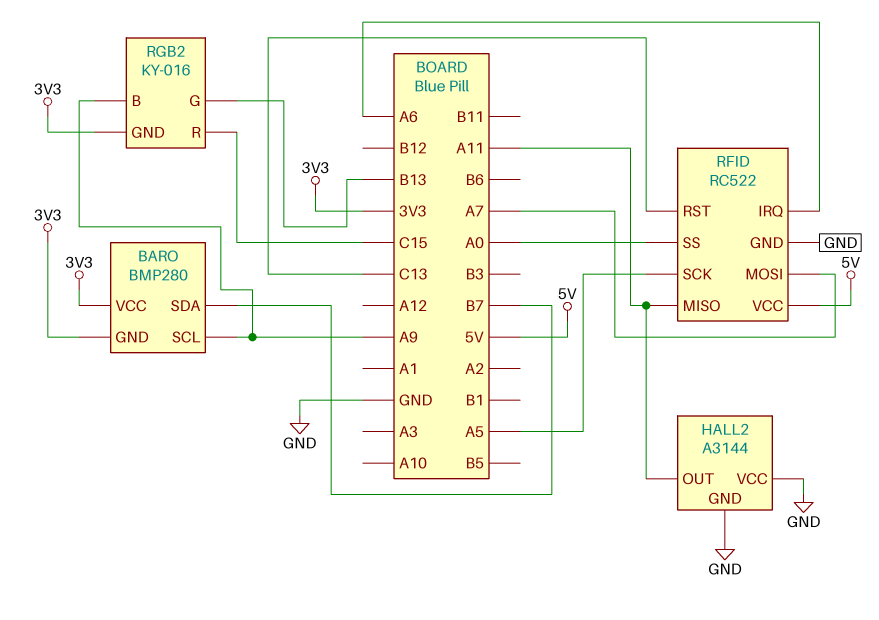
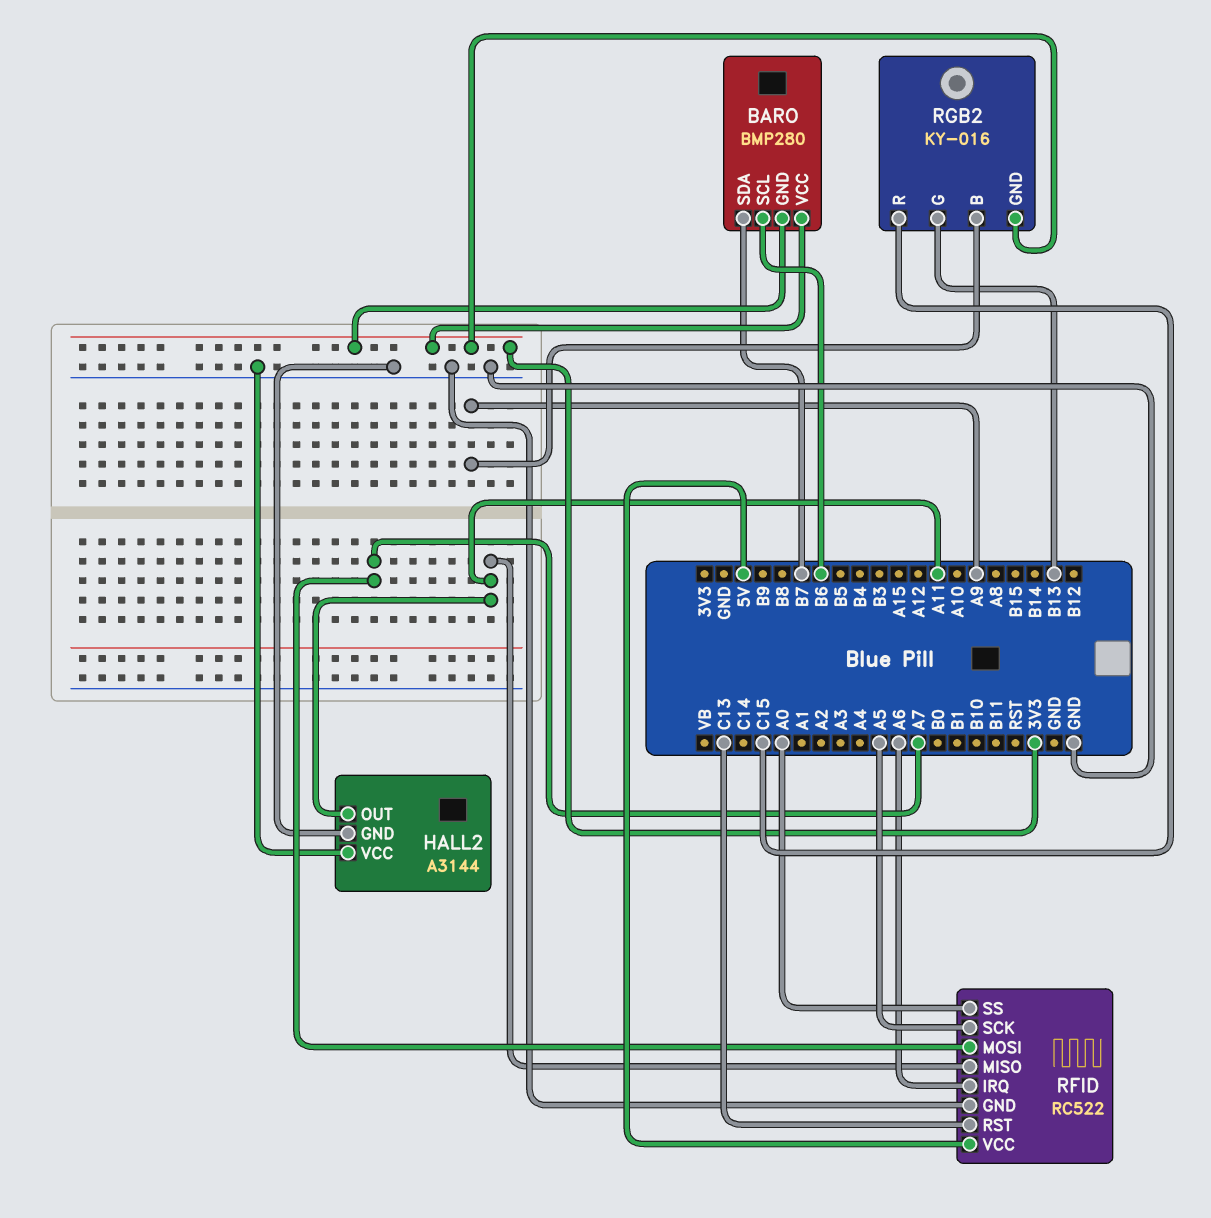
BARO pin SCL: A9 -> B6

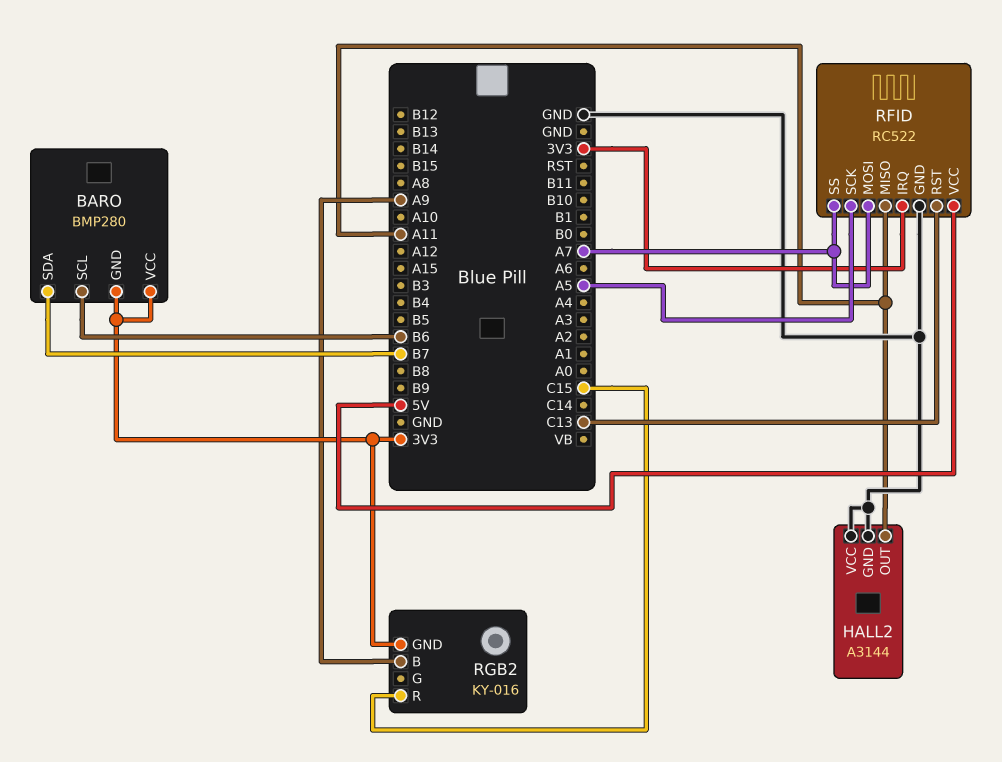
RFID pin IRQ: A6 -> 3V3
RFID pin SS: A0 -> A7
RGB2 pin G: B13 -> none

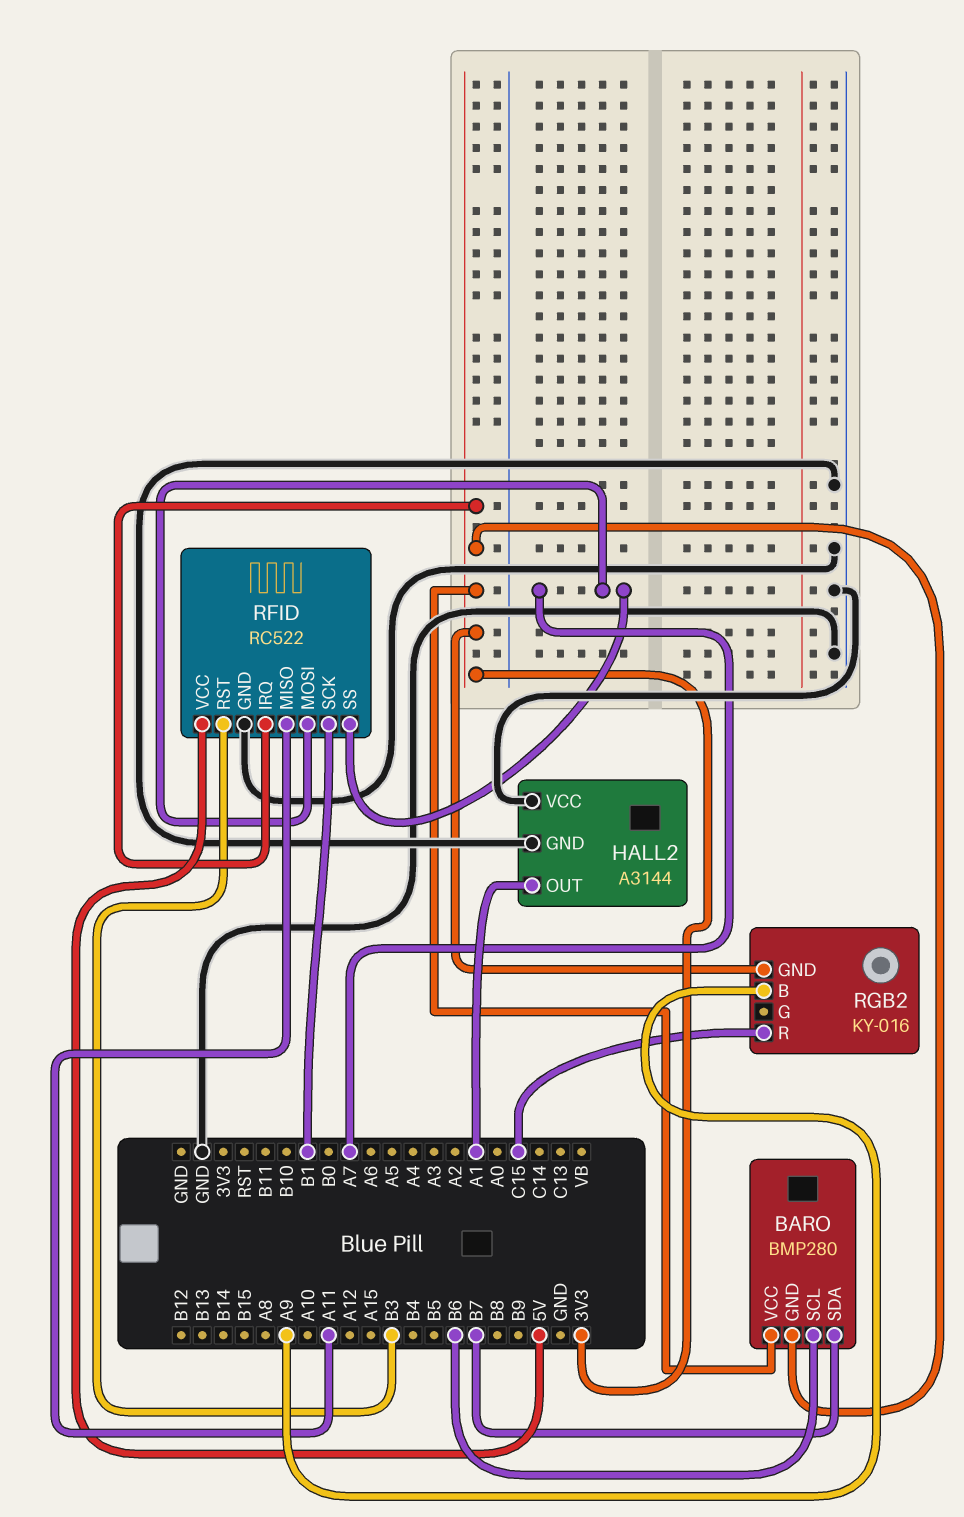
HALL2 pin OUT: A11 -> A1
RFID pin RST: C13 -> B3
RFID pin SCK: A5 -> B1

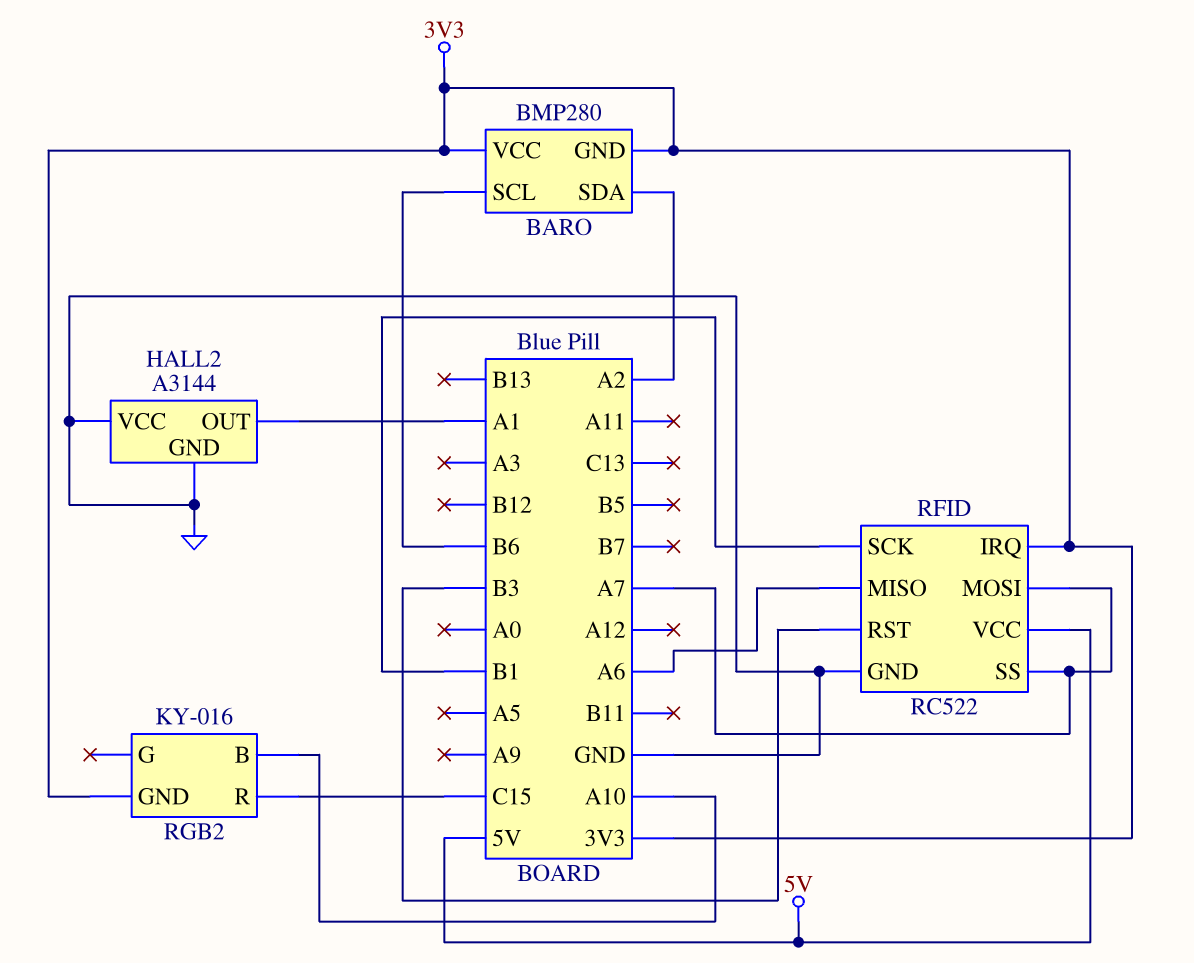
BARO pin SDA: B7 -> A2
RFID pin MISO: A11 -> A6
RGB2 pin B: A9 -> A10

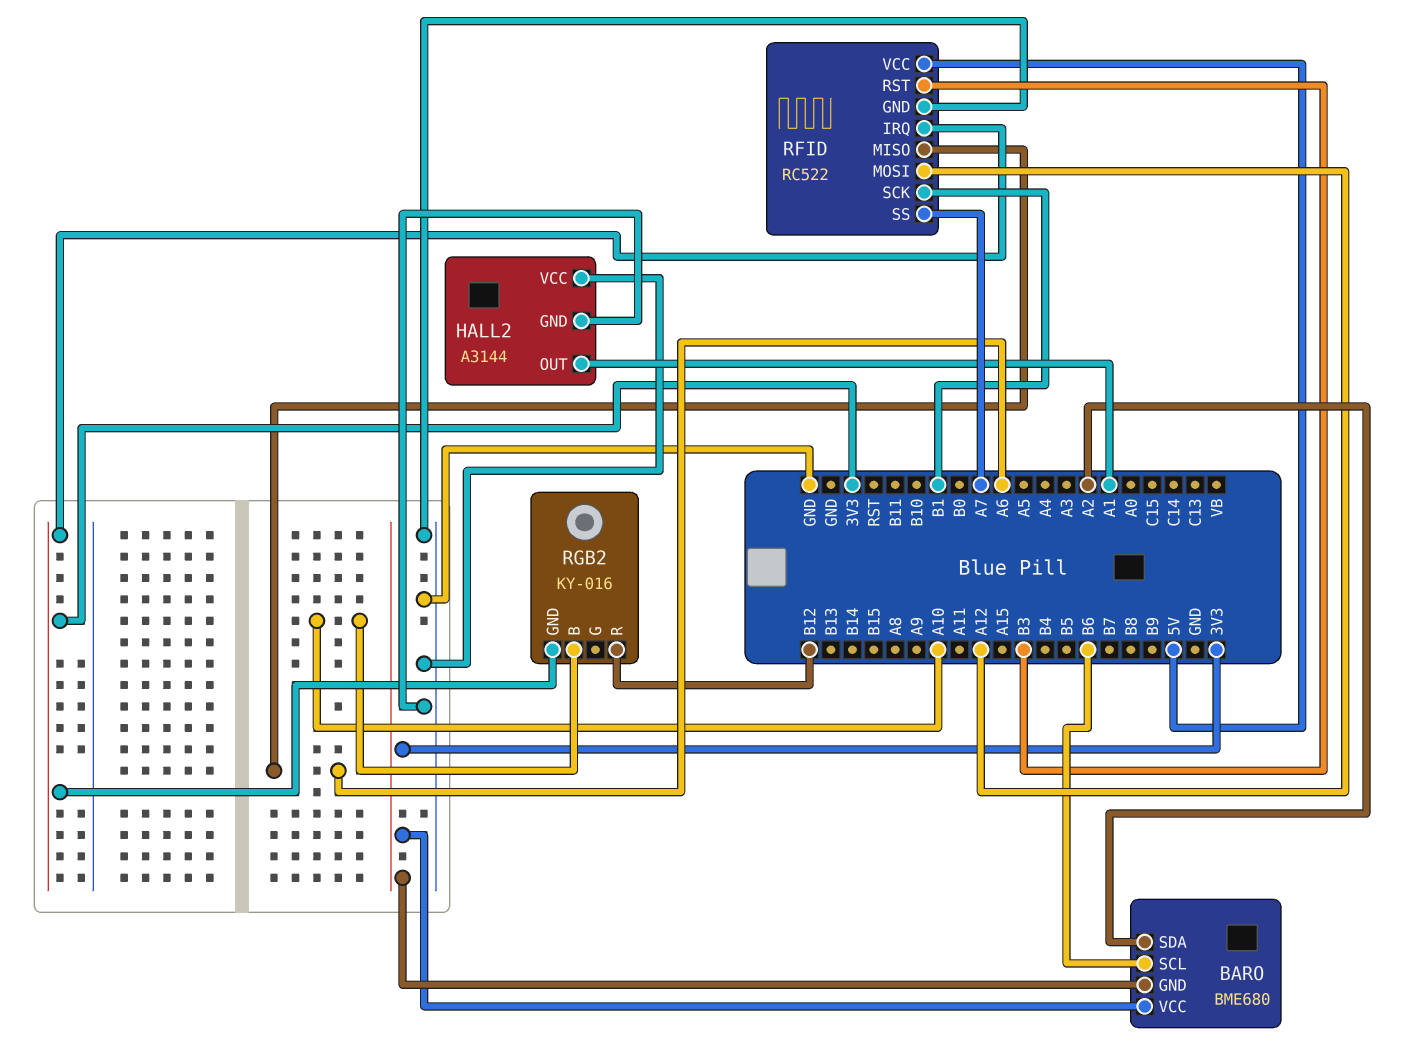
BARO: BMP280 -> BME680
RFID pin MOSI: A7 -> A12
RGB2 pin R: C15 -> B12

